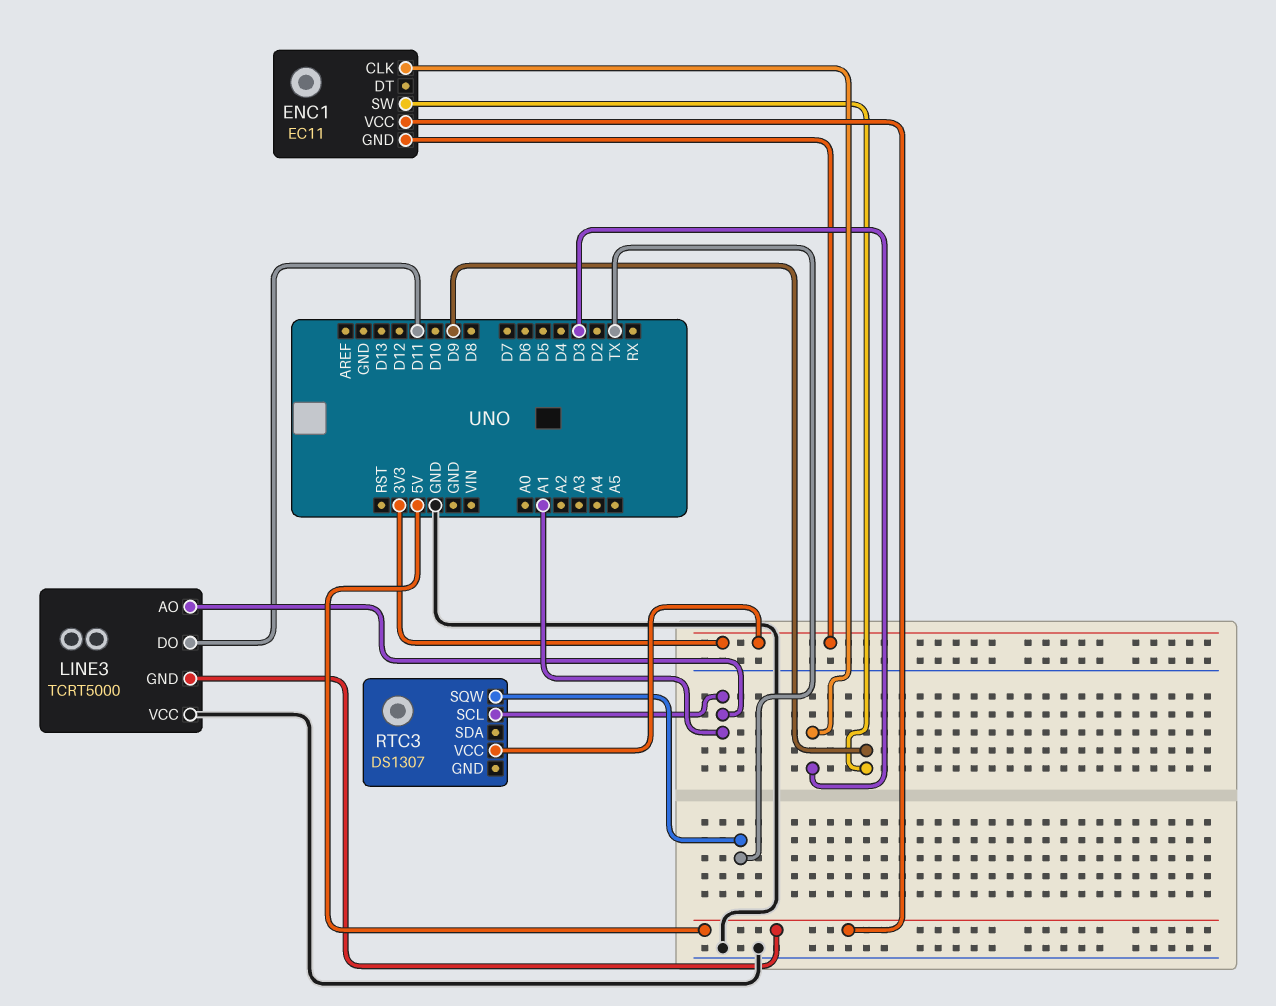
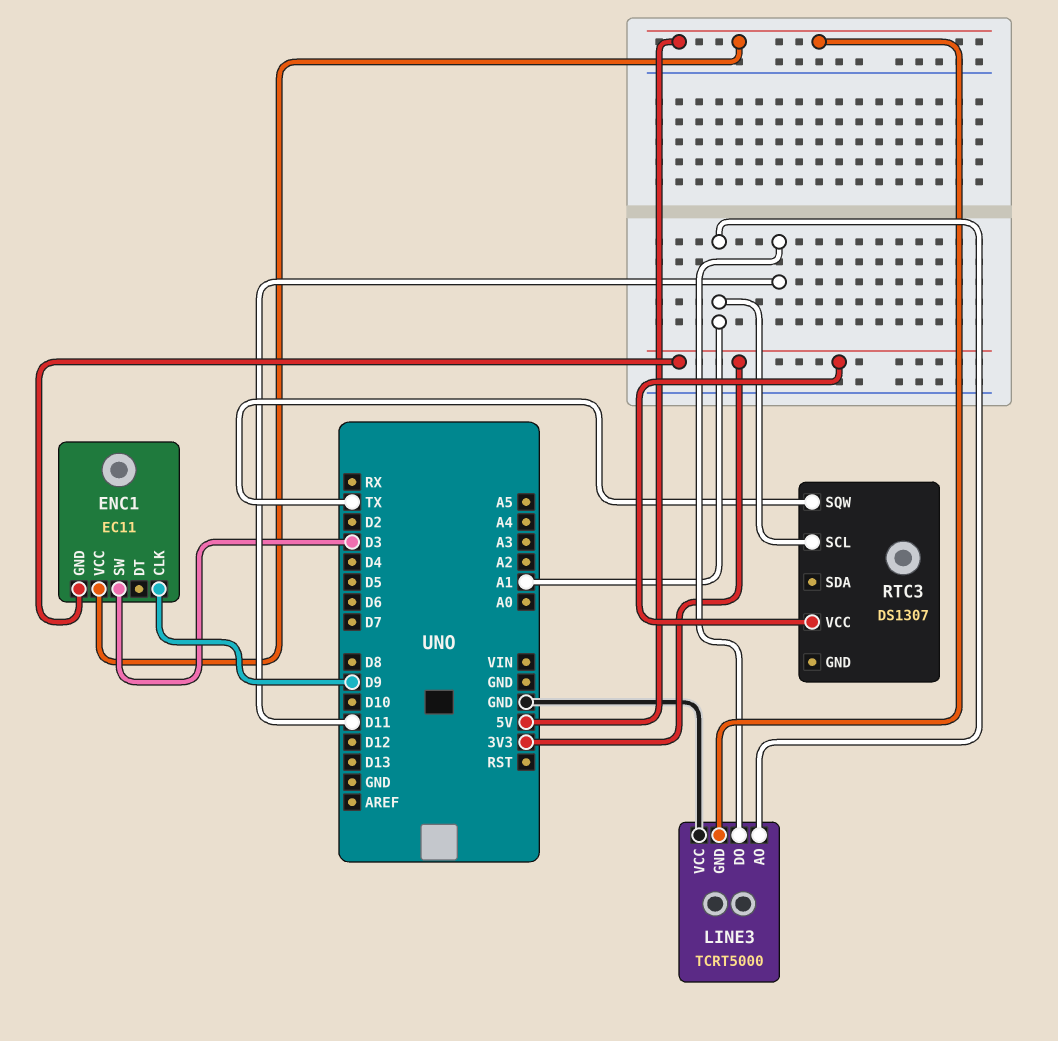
ENC1 pin CLK: D3 -> D9
ENC1 pin SW: D9 -> D3

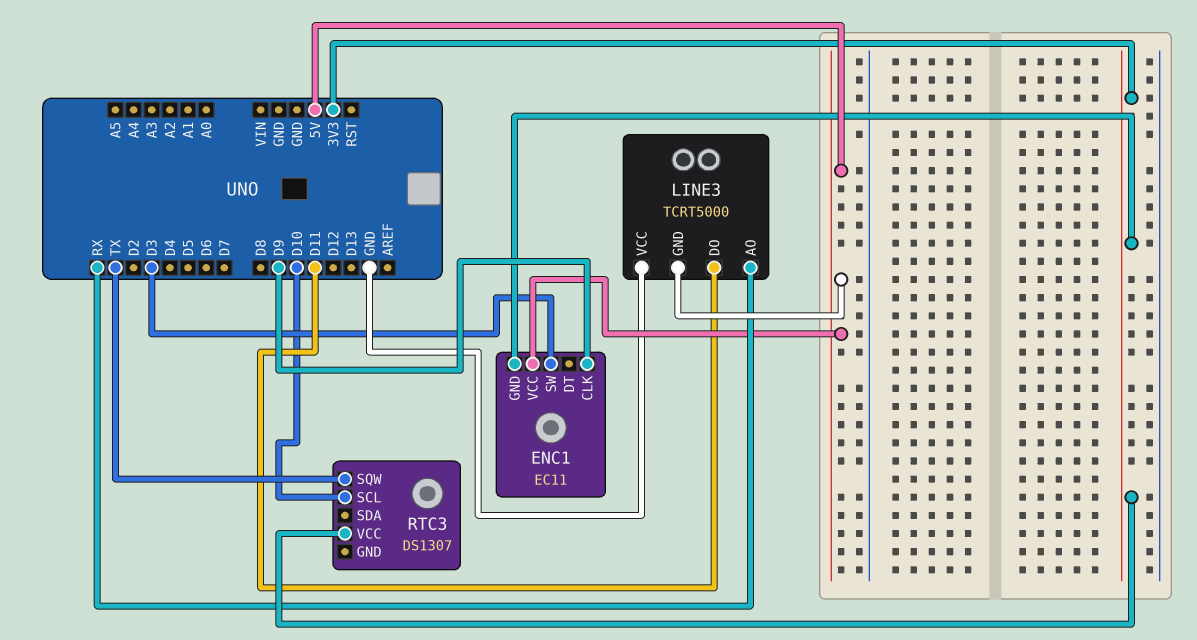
LINE3 pin AO: A1 -> RX
RTC3 pin SCL: A1 -> D10

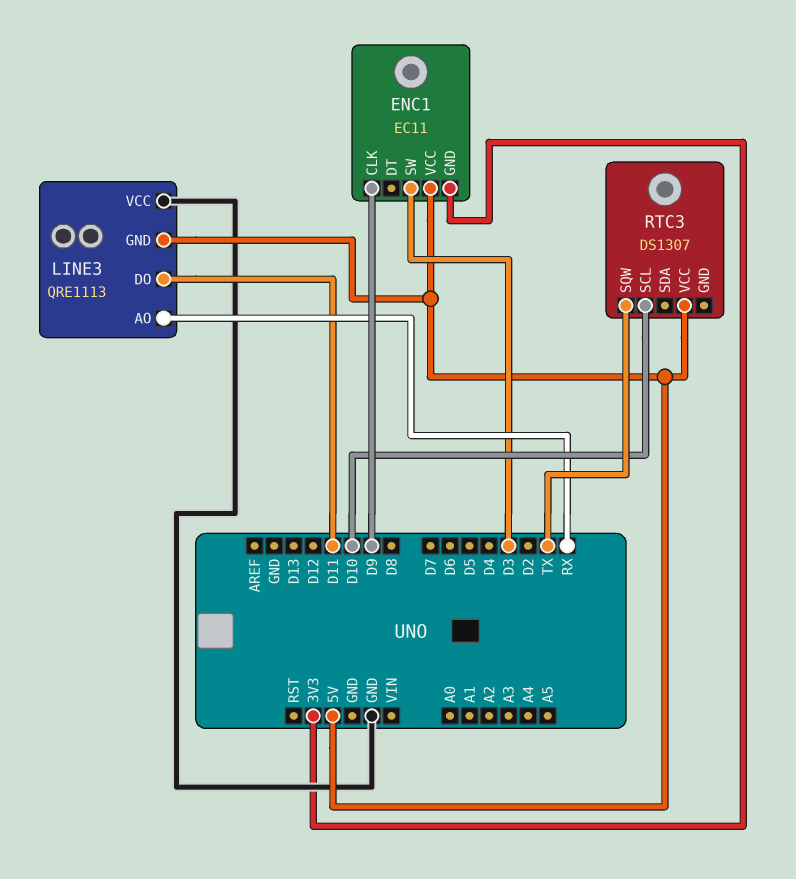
LINE3: TCRT5000 -> QRE1113
RTC3 pin VCC: 3V3 -> 5V

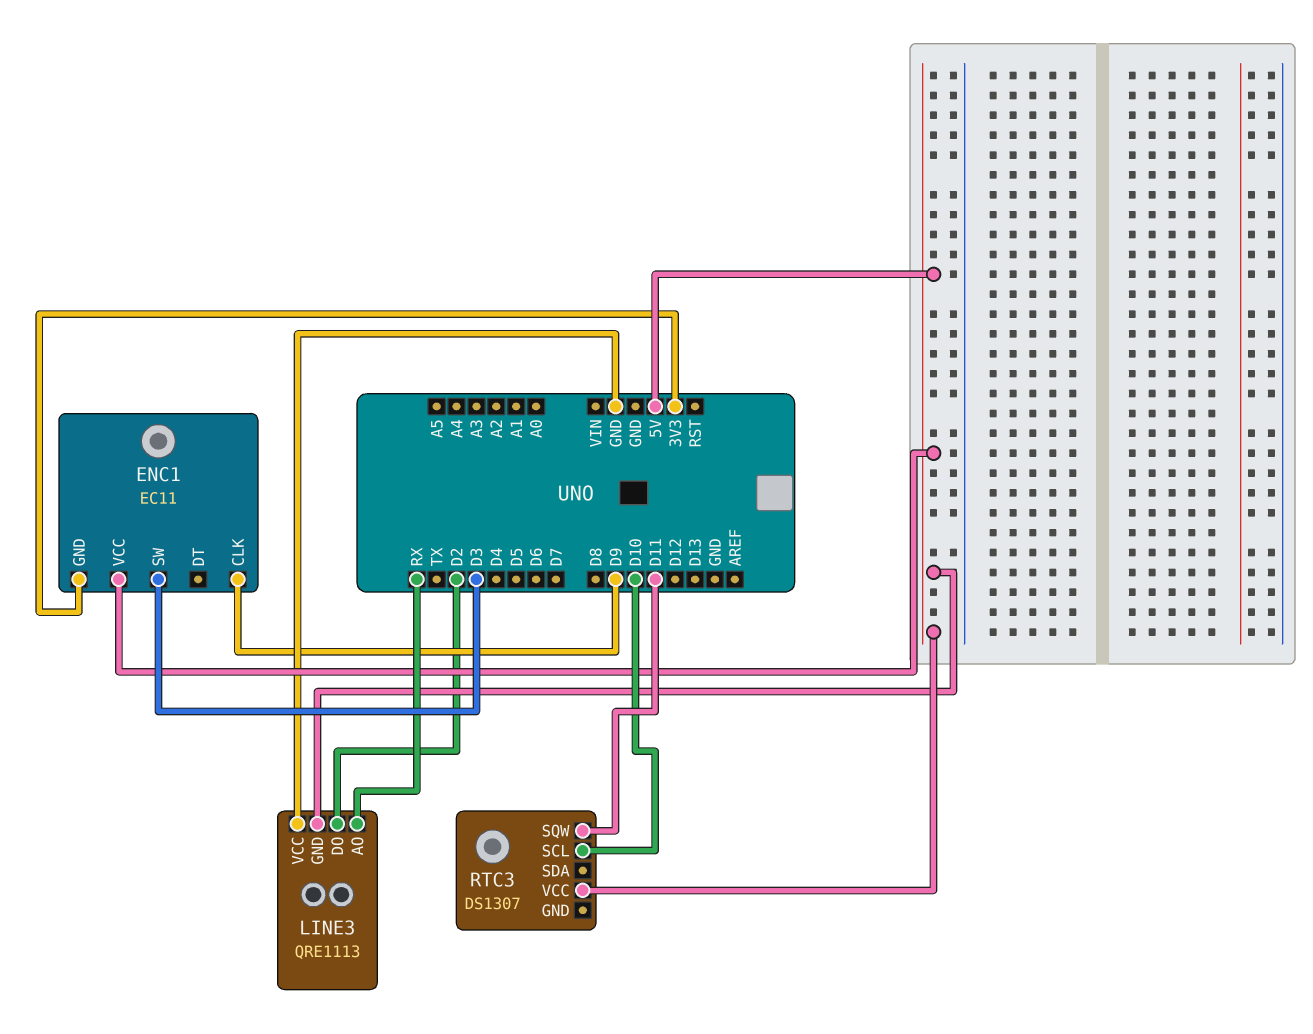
LINE3 pin DO: D11 -> D2
RTC3 pin SQW: TX -> D11

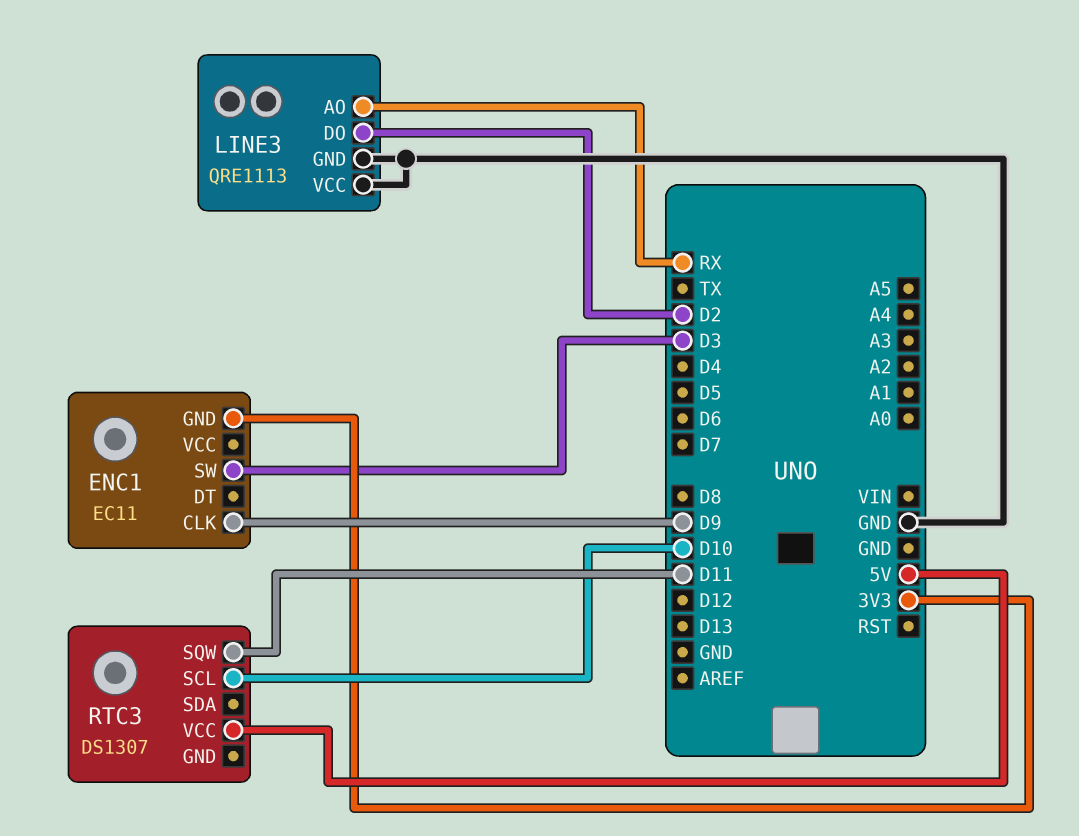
ENC1 pin VCC: 5V -> none
LINE3 pin GND: 5V -> GND

